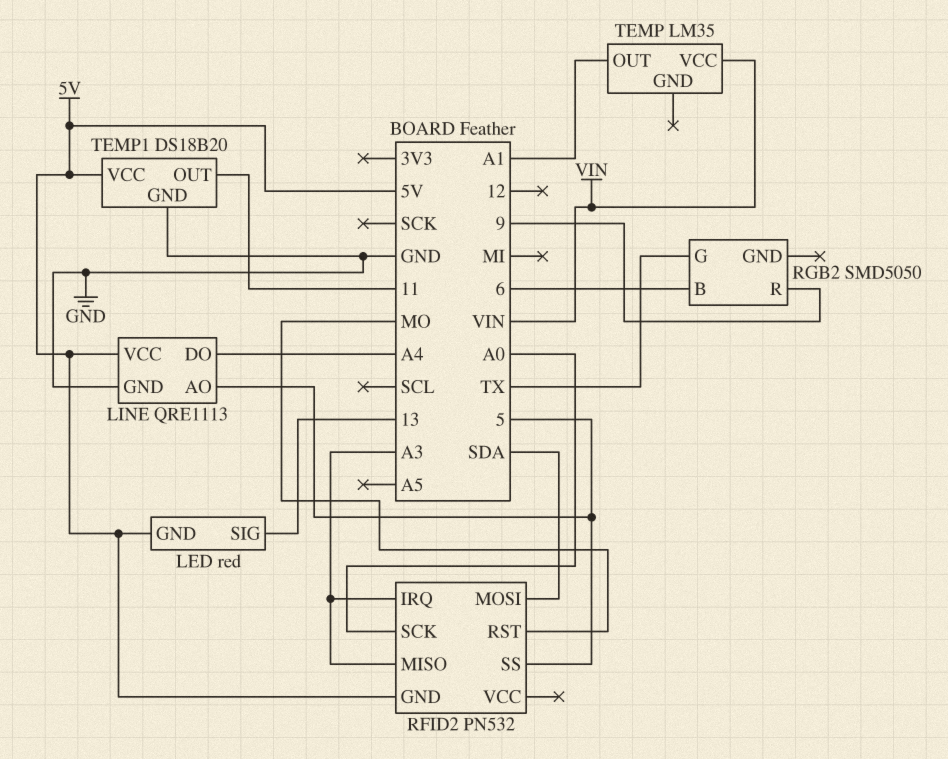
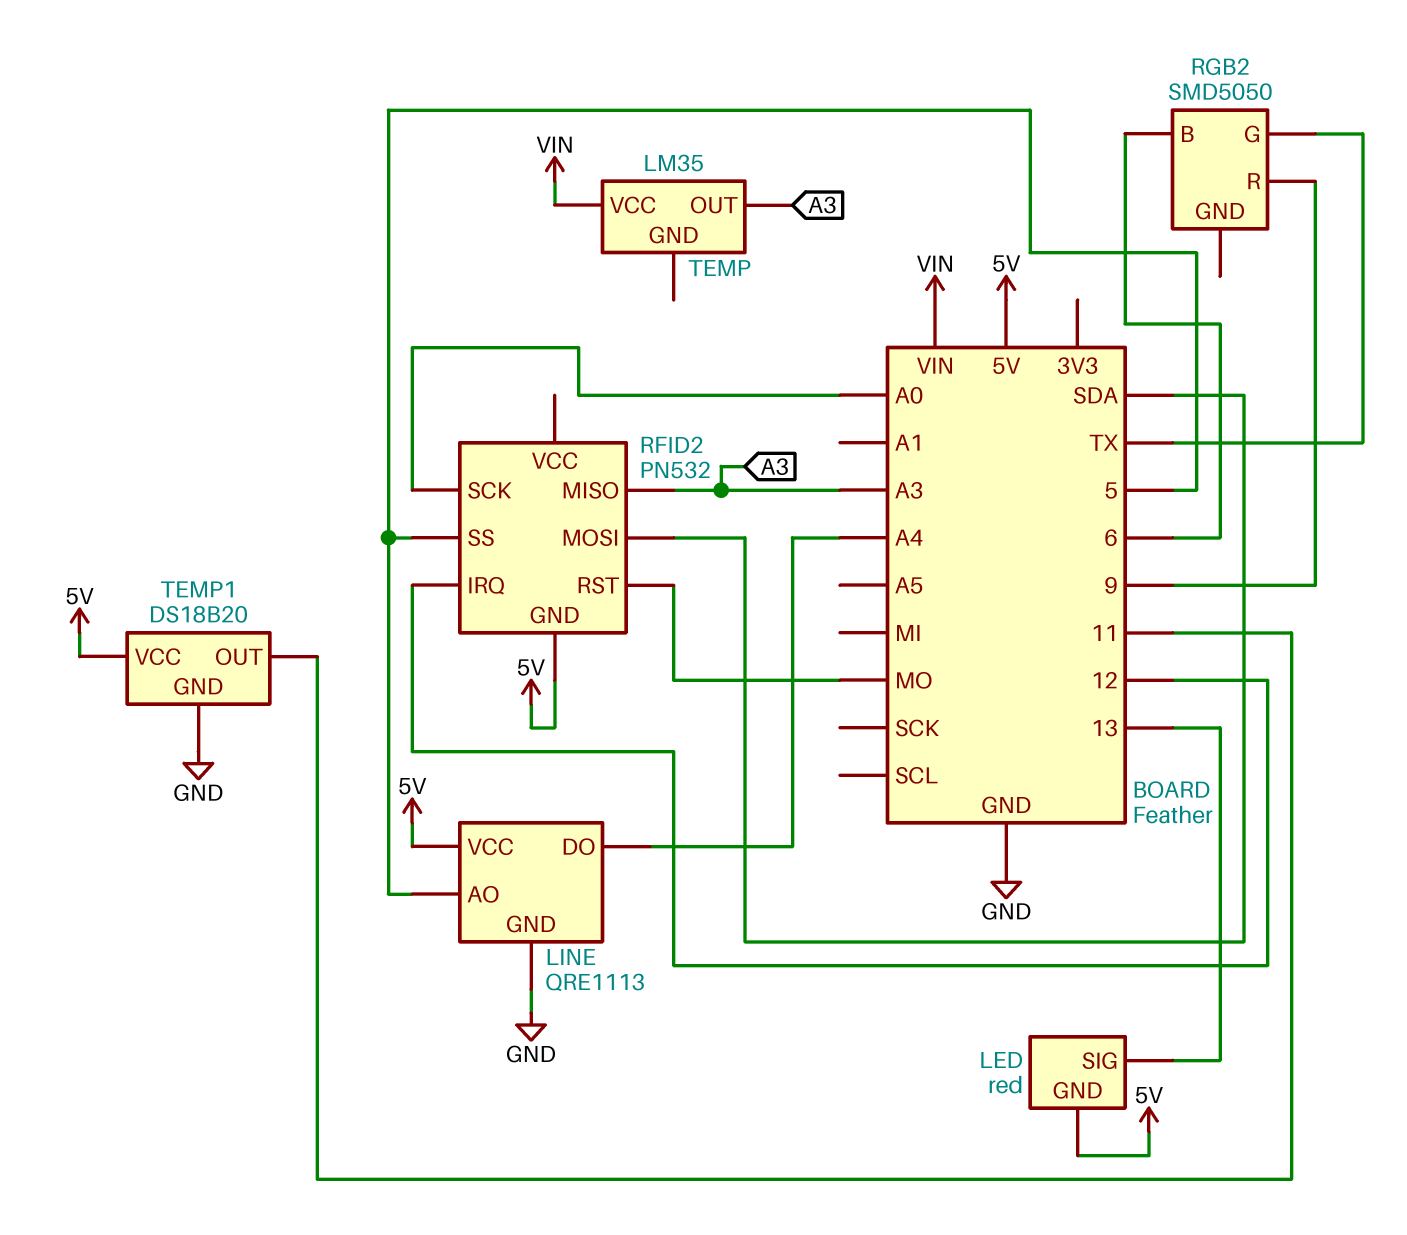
RFID2 pin IRQ: A3 -> 12
TEMP pin OUT: A1 -> A3

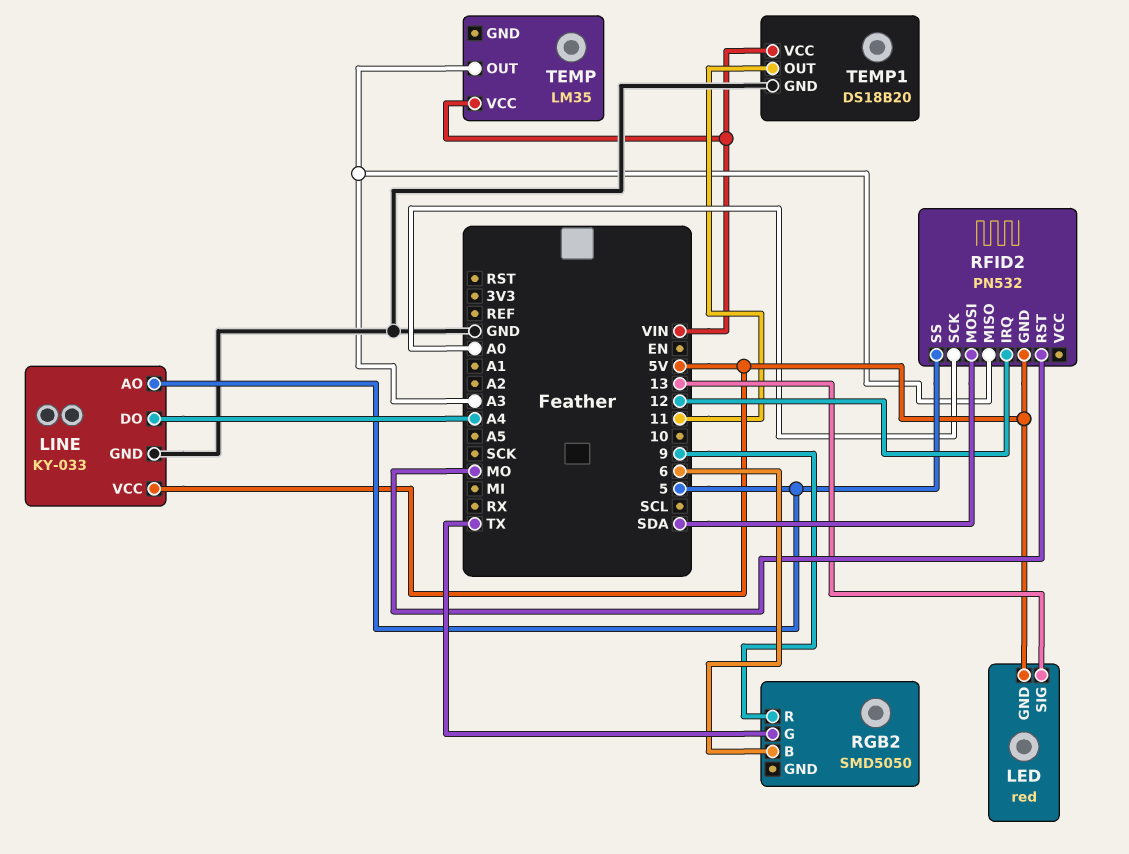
LINE: QRE1113 -> KY-033
TEMP1 pin VCC: 5V -> VIN

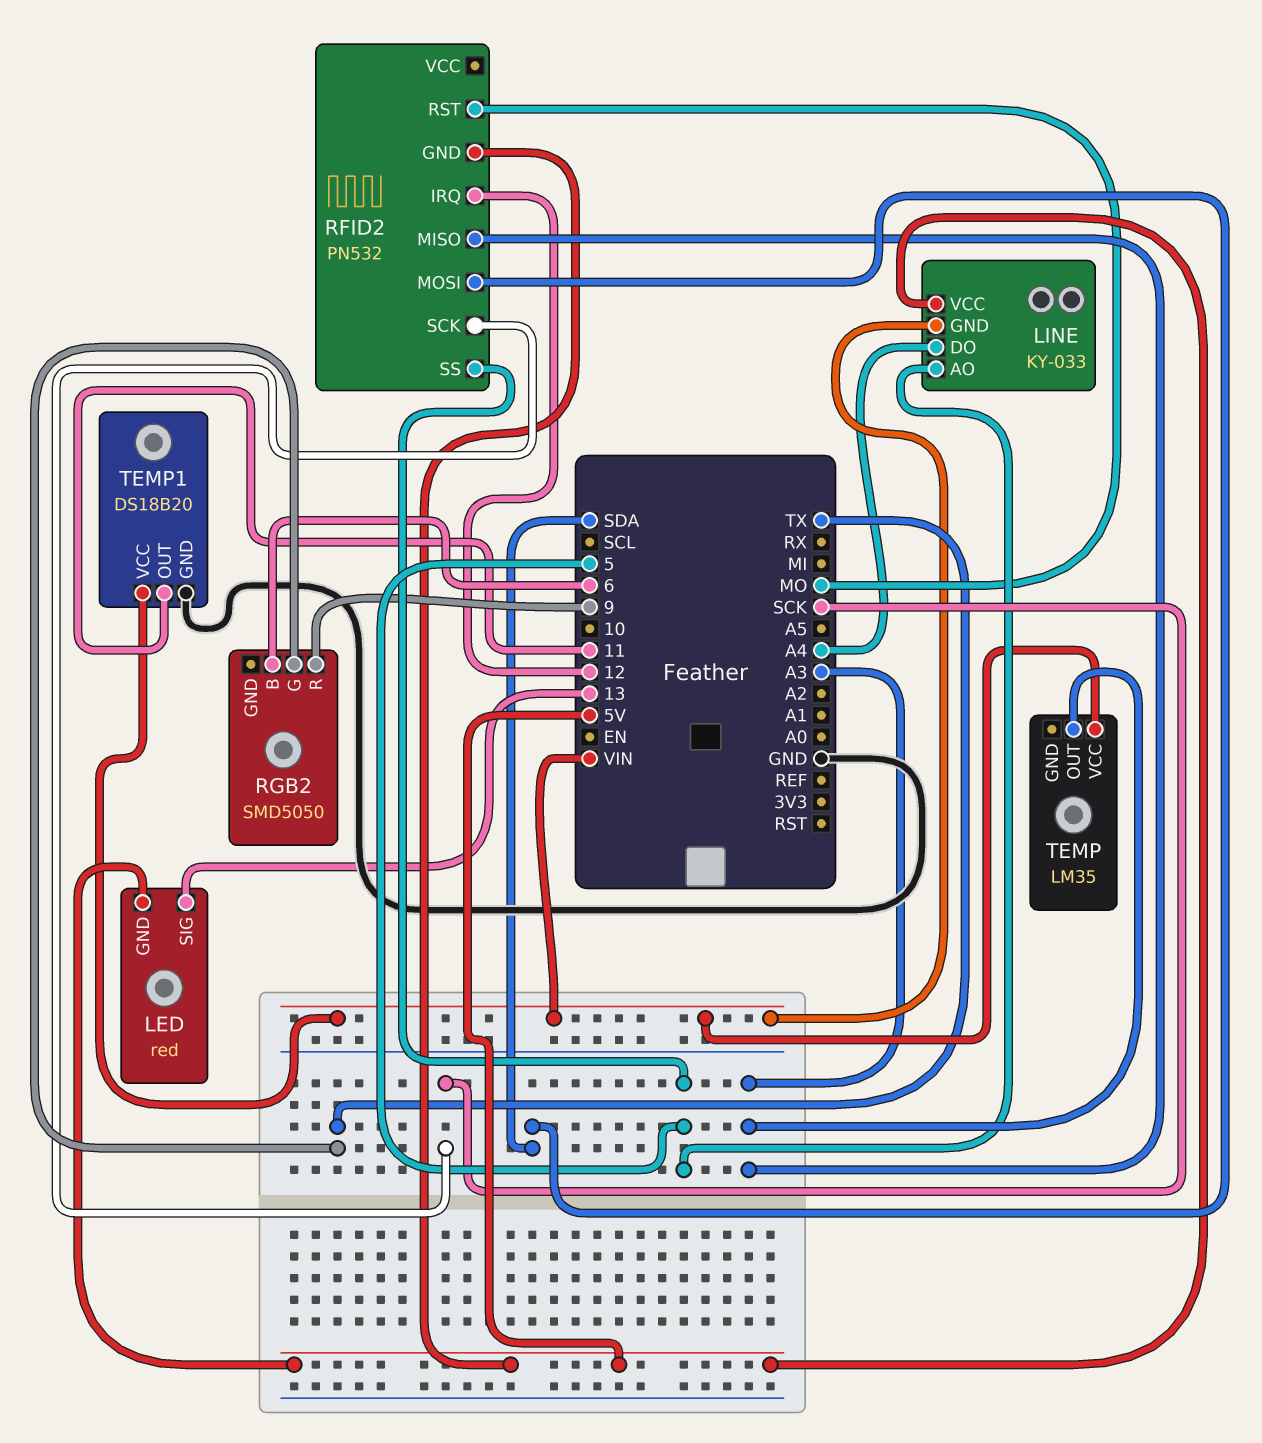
LINE pin GND: GND -> VIN
RFID2 pin SCK: A0 -> SCK

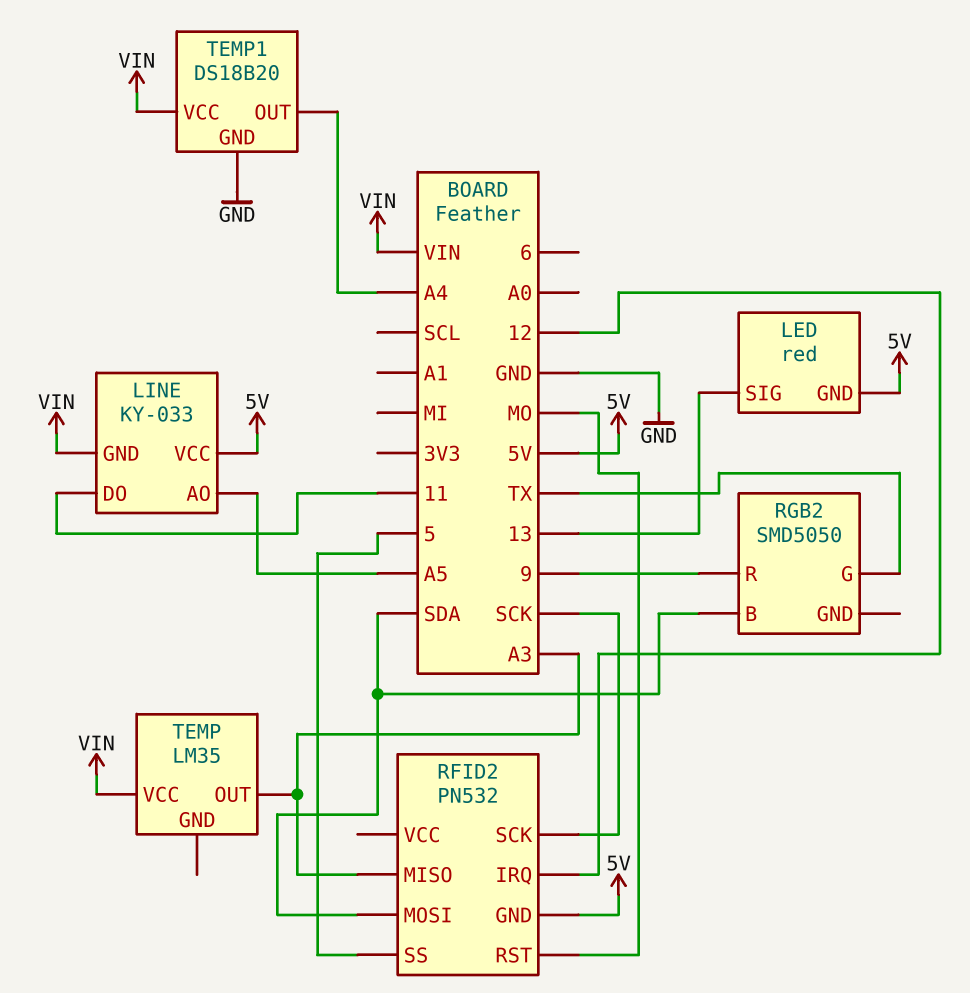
LINE pin AO: 5 -> A5
LINE pin DO: A4 -> 11
RGB2 pin B: 6 -> SDA
TEMP1 pin OUT: 11 -> A4

